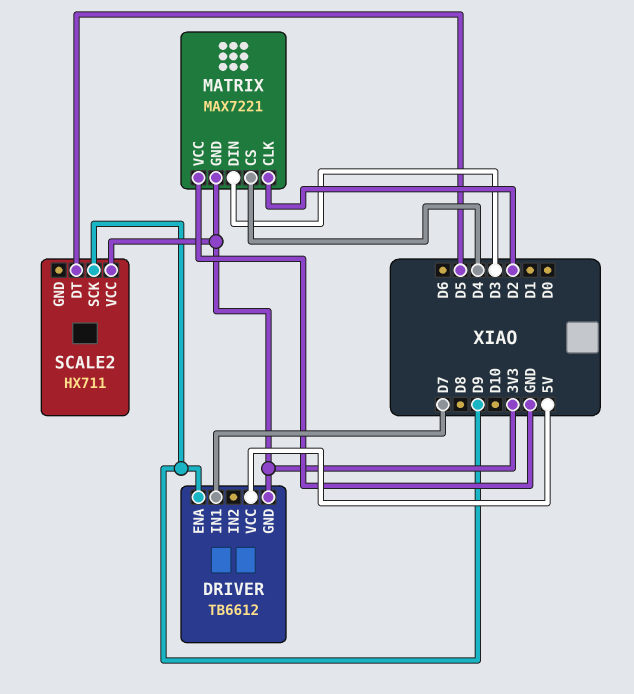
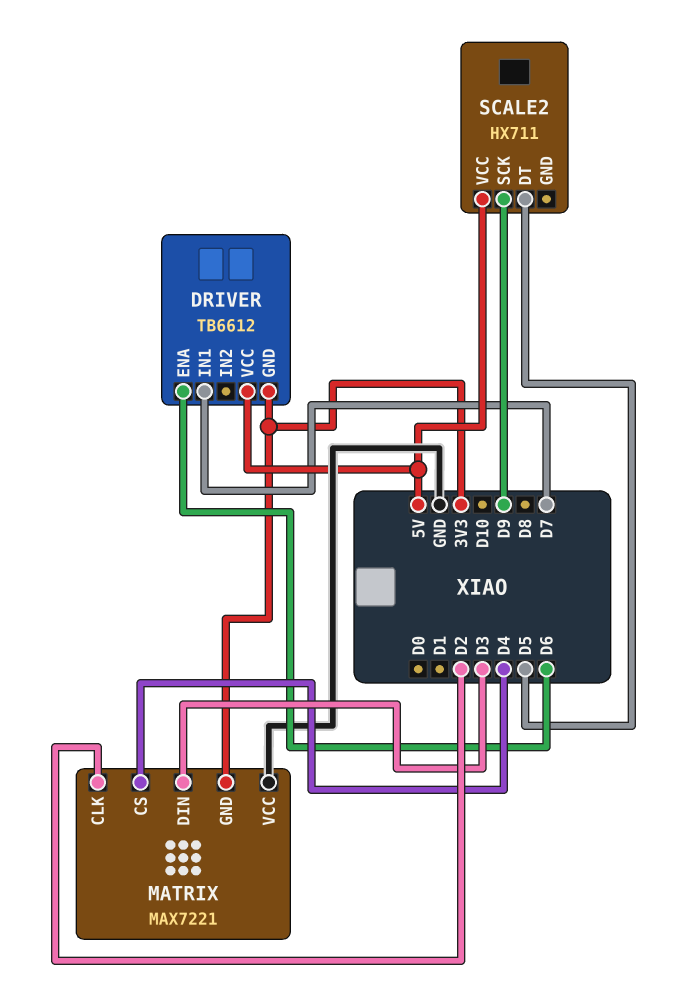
DRIVER pin ENA: D9 -> D6
SCALE2 pin VCC: 3V3 -> 5V

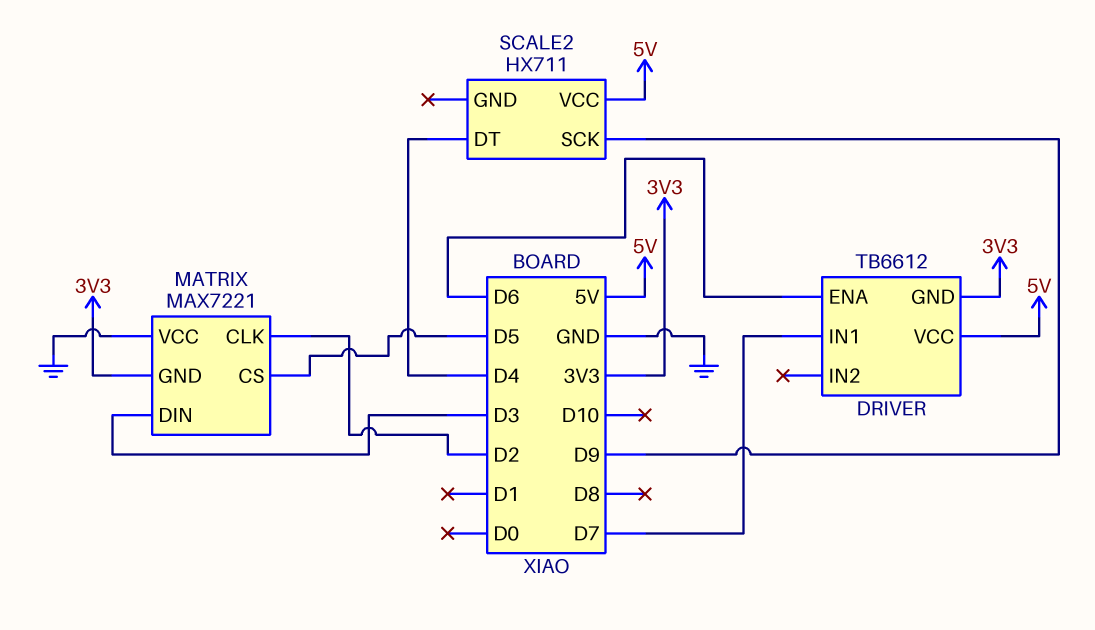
MATRIX pin CS: D4 -> D5
SCALE2 pin DT: D5 -> D4

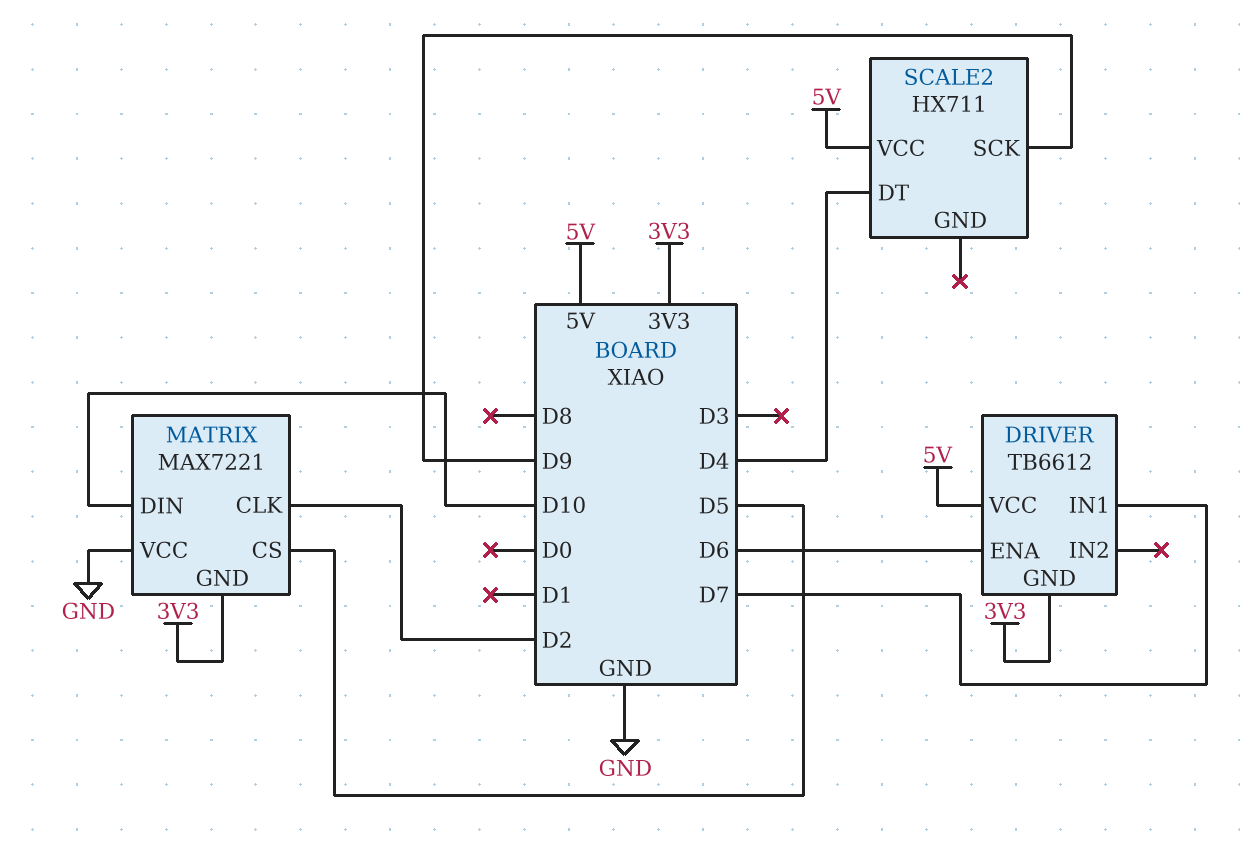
MATRIX pin DIN: D3 -> D10

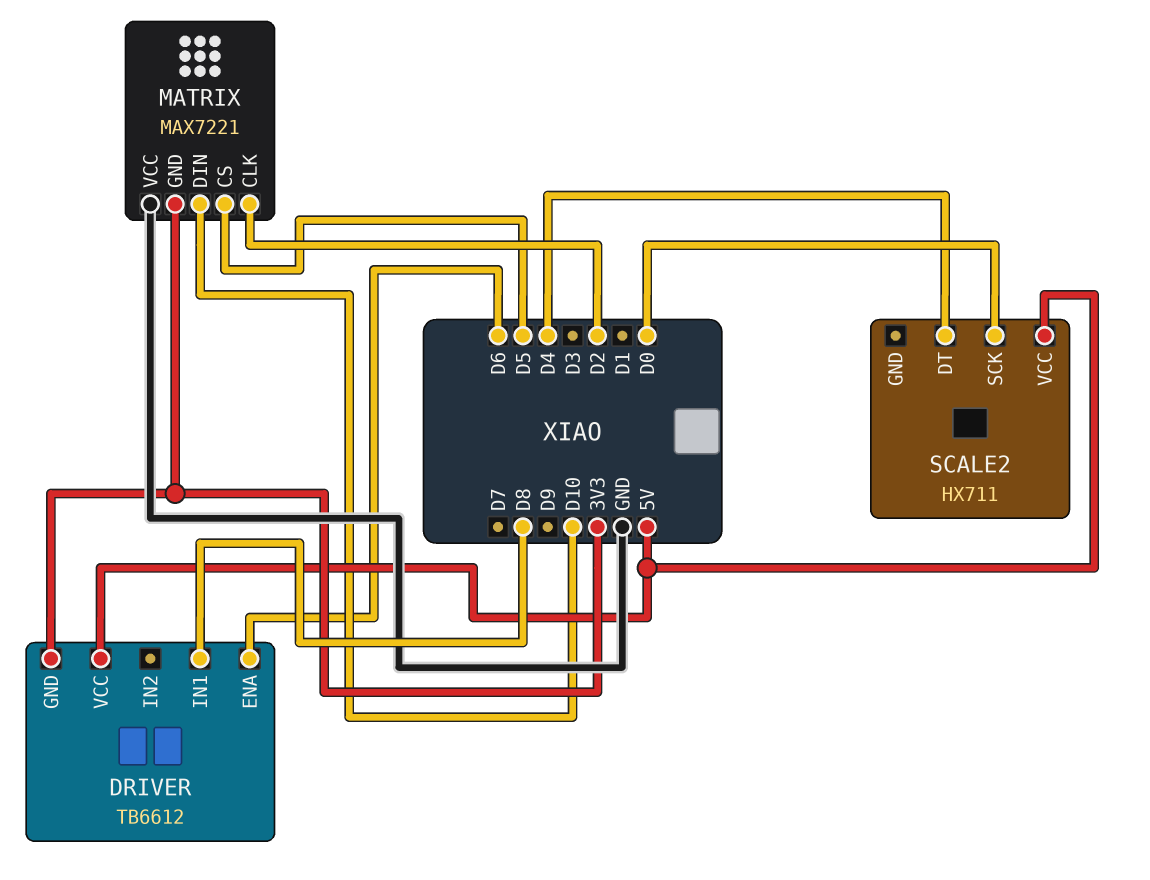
DRIVER pin IN1: D7 -> D8
SCALE2 pin SCK: D9 -> D0

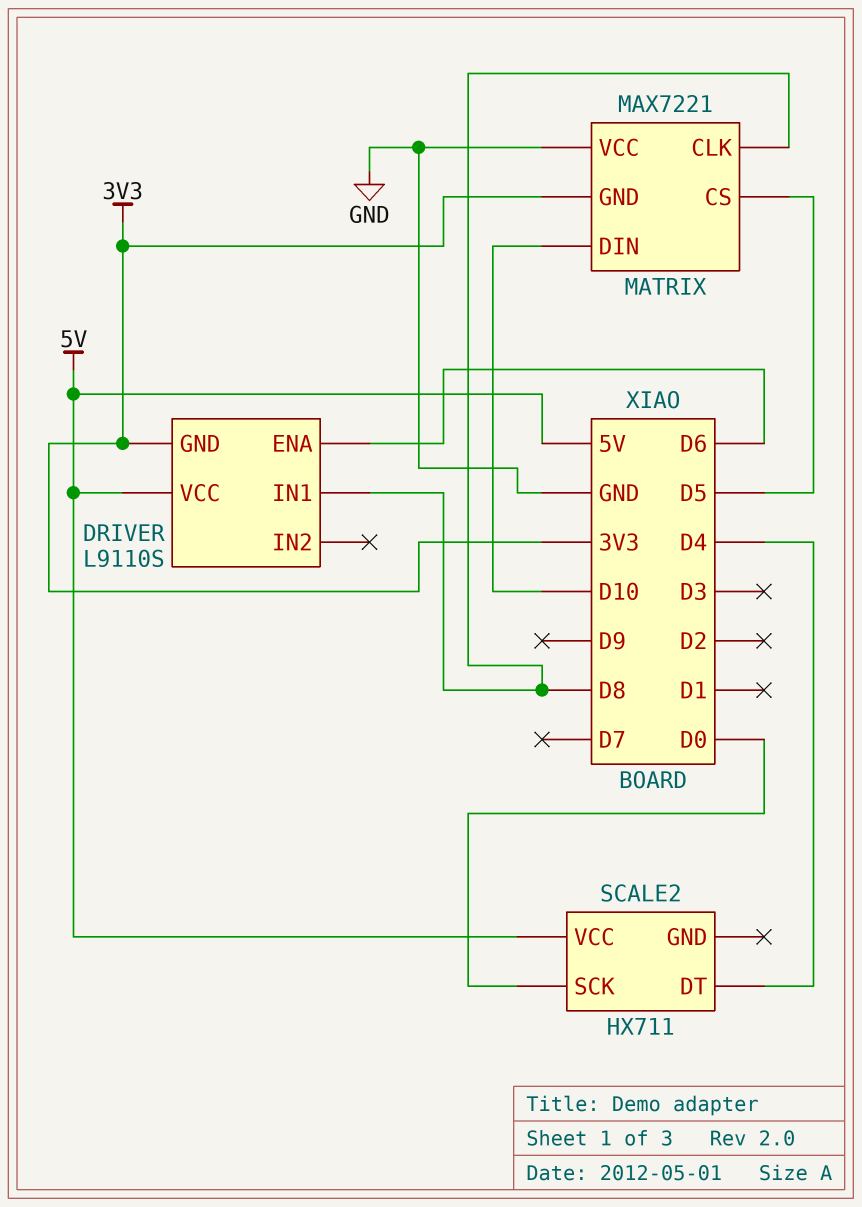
DRIVER: TB6612 -> L9110S
MATRIX pin CLK: D2 -> D8

